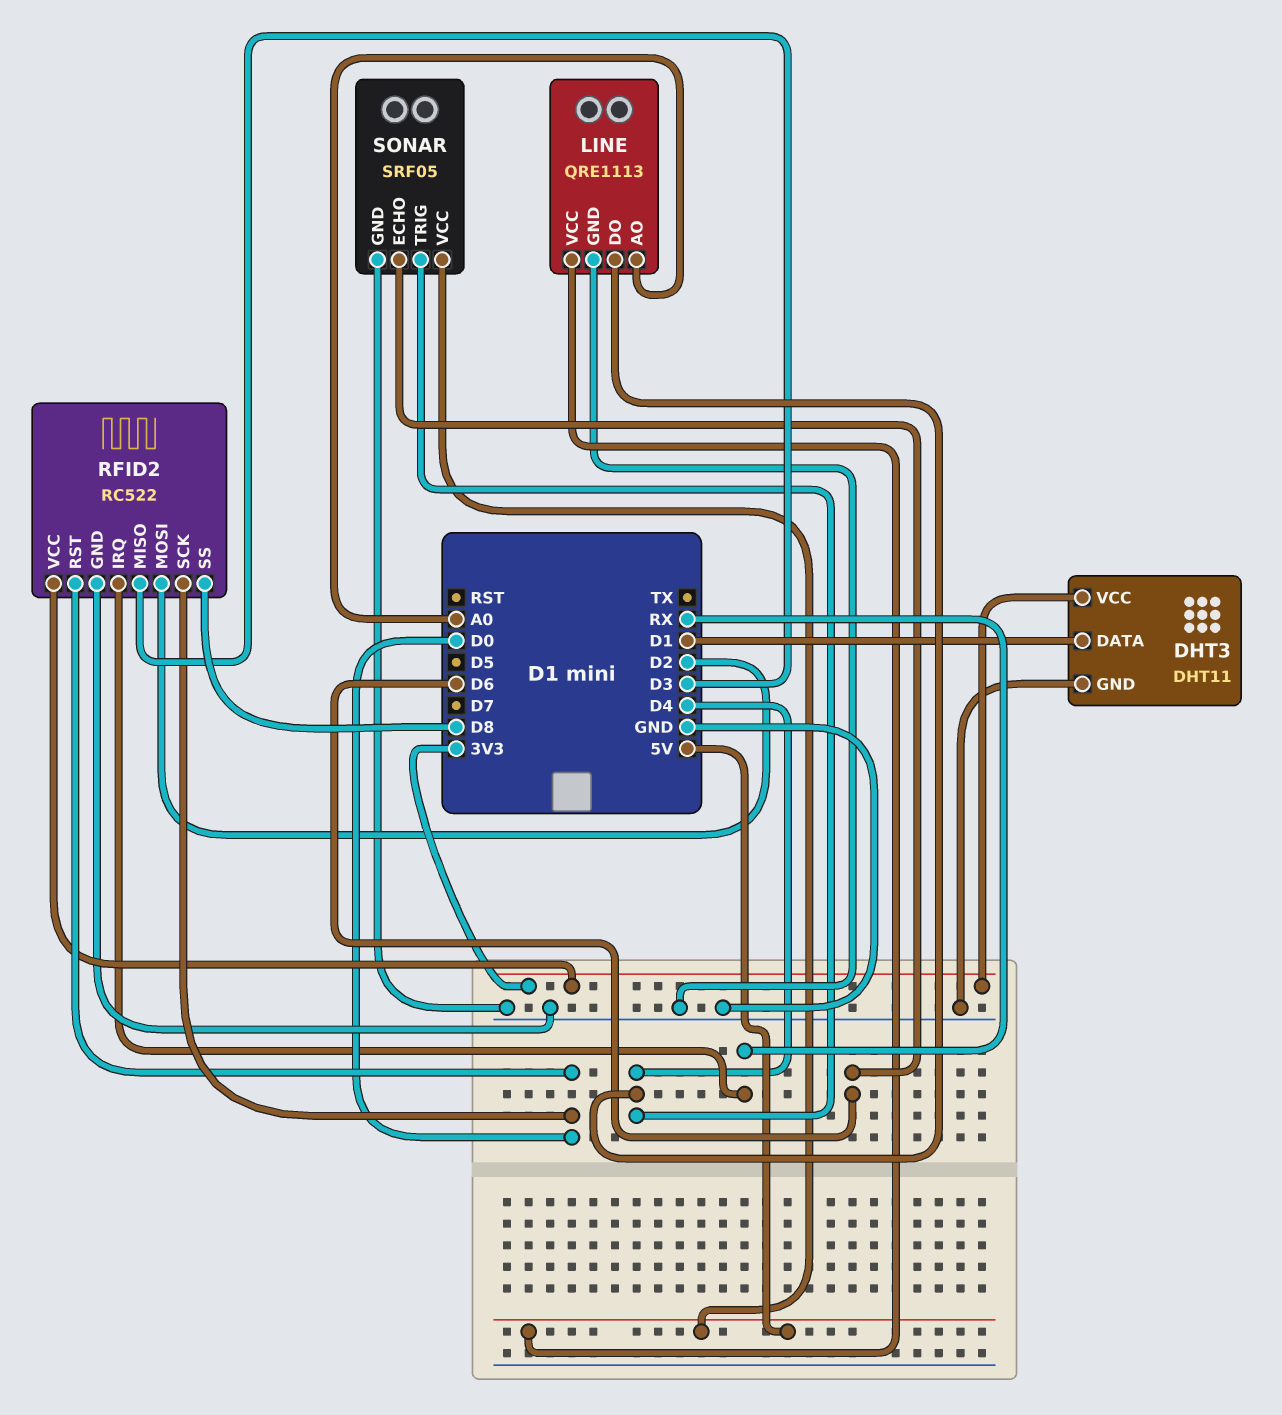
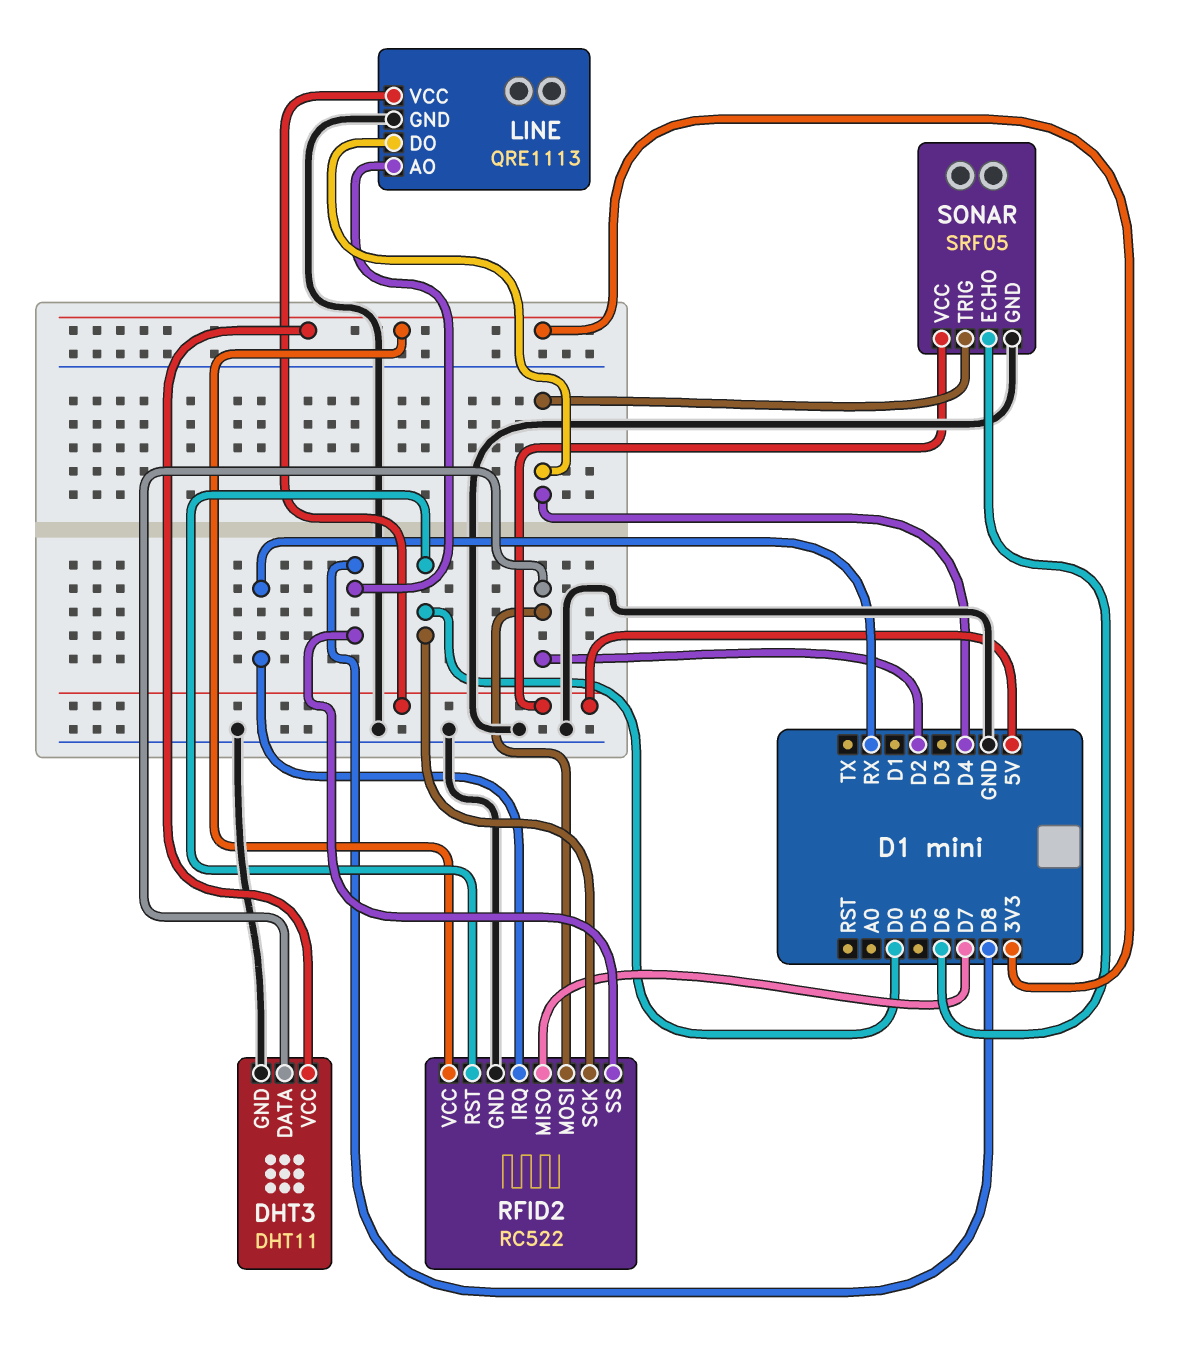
DHT3 pin DATA: D1 -> D2
LINE pin AO: A0 -> D8
RFID2 pin MISO: D3 -> D7

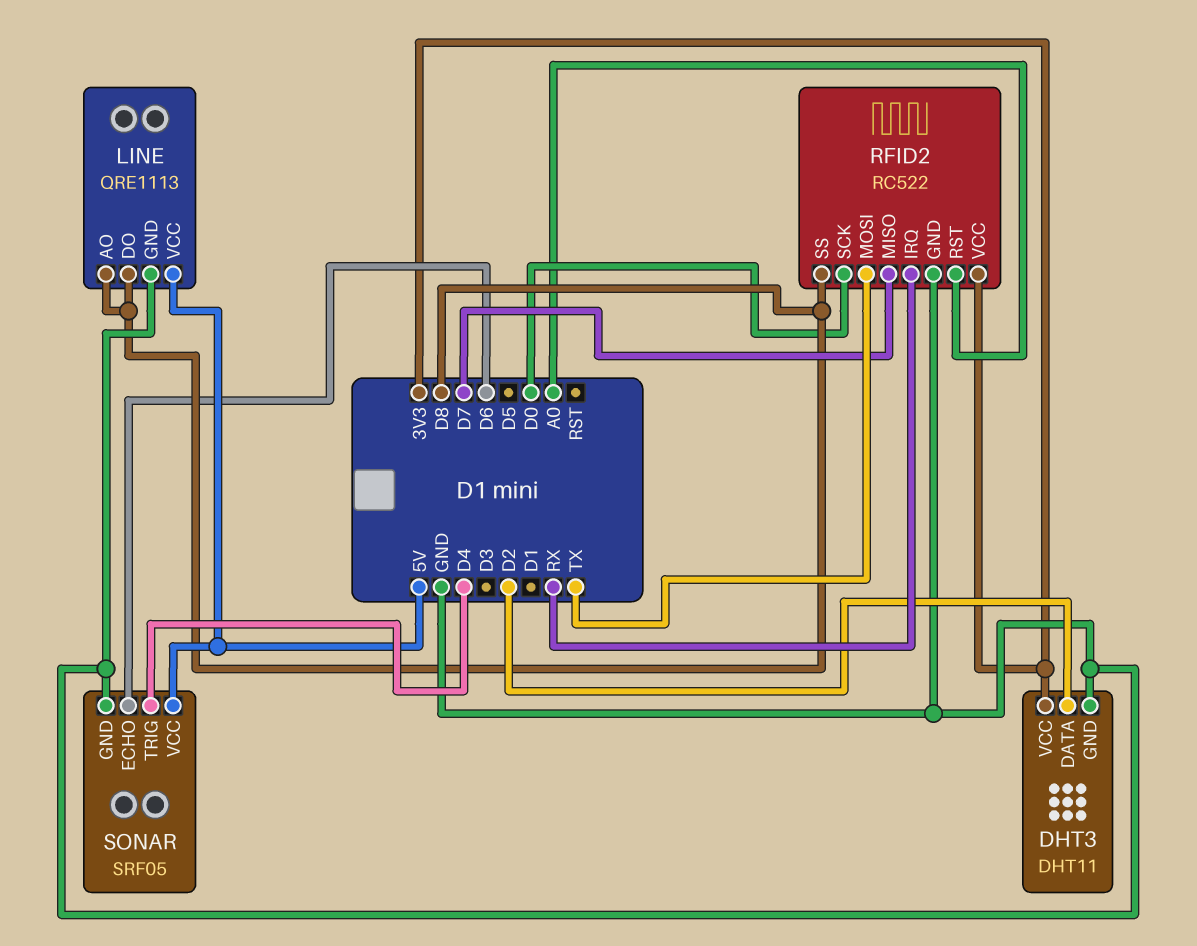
LINE pin DO: D4 -> D8
RFID2 pin MOSI: D2 -> TX
RFID2 pin RST: D0 -> A0

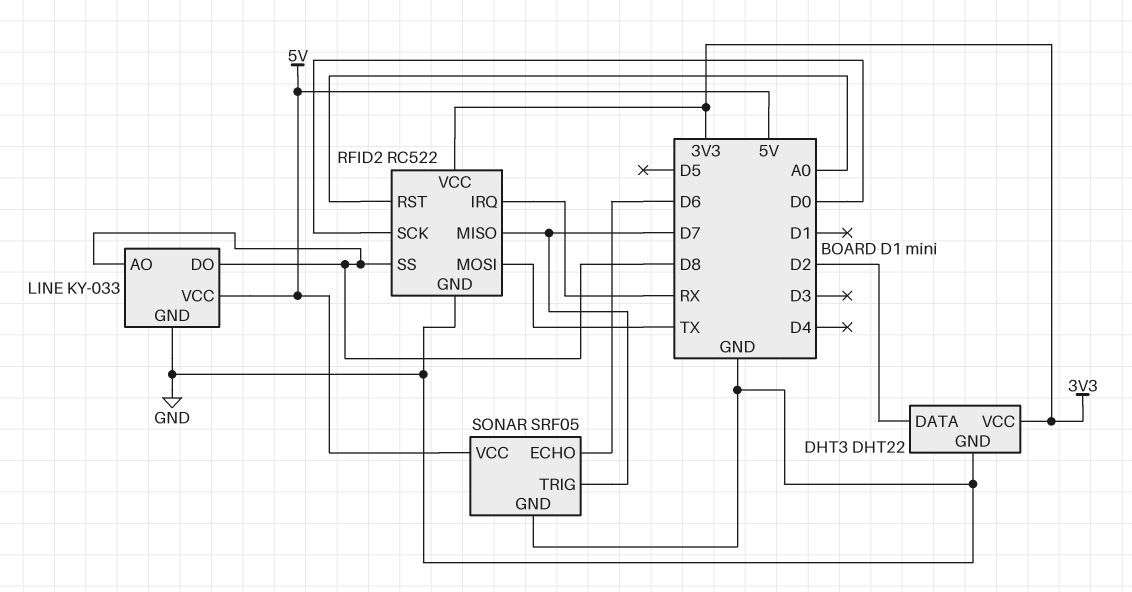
DHT3: DHT11 -> DHT22
LINE: QRE1113 -> KY-033
SONAR pin TRIG: D4 -> D7

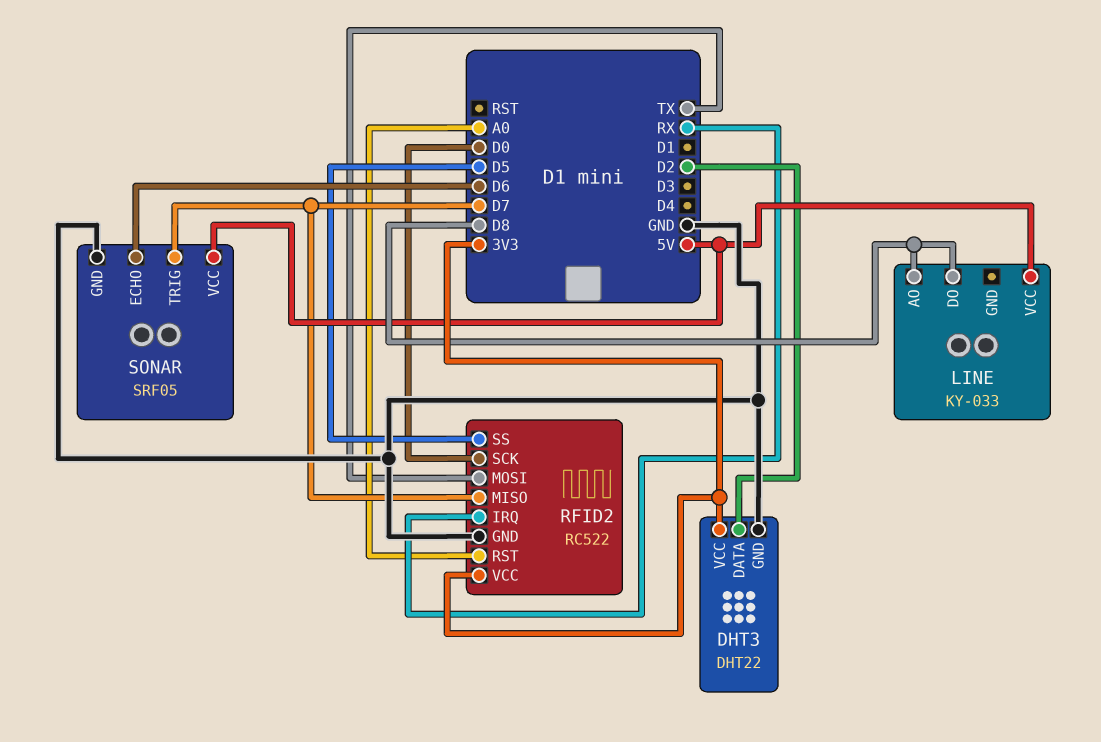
LINE pin GND: GND -> none
RFID2 pin SS: D8 -> D5

